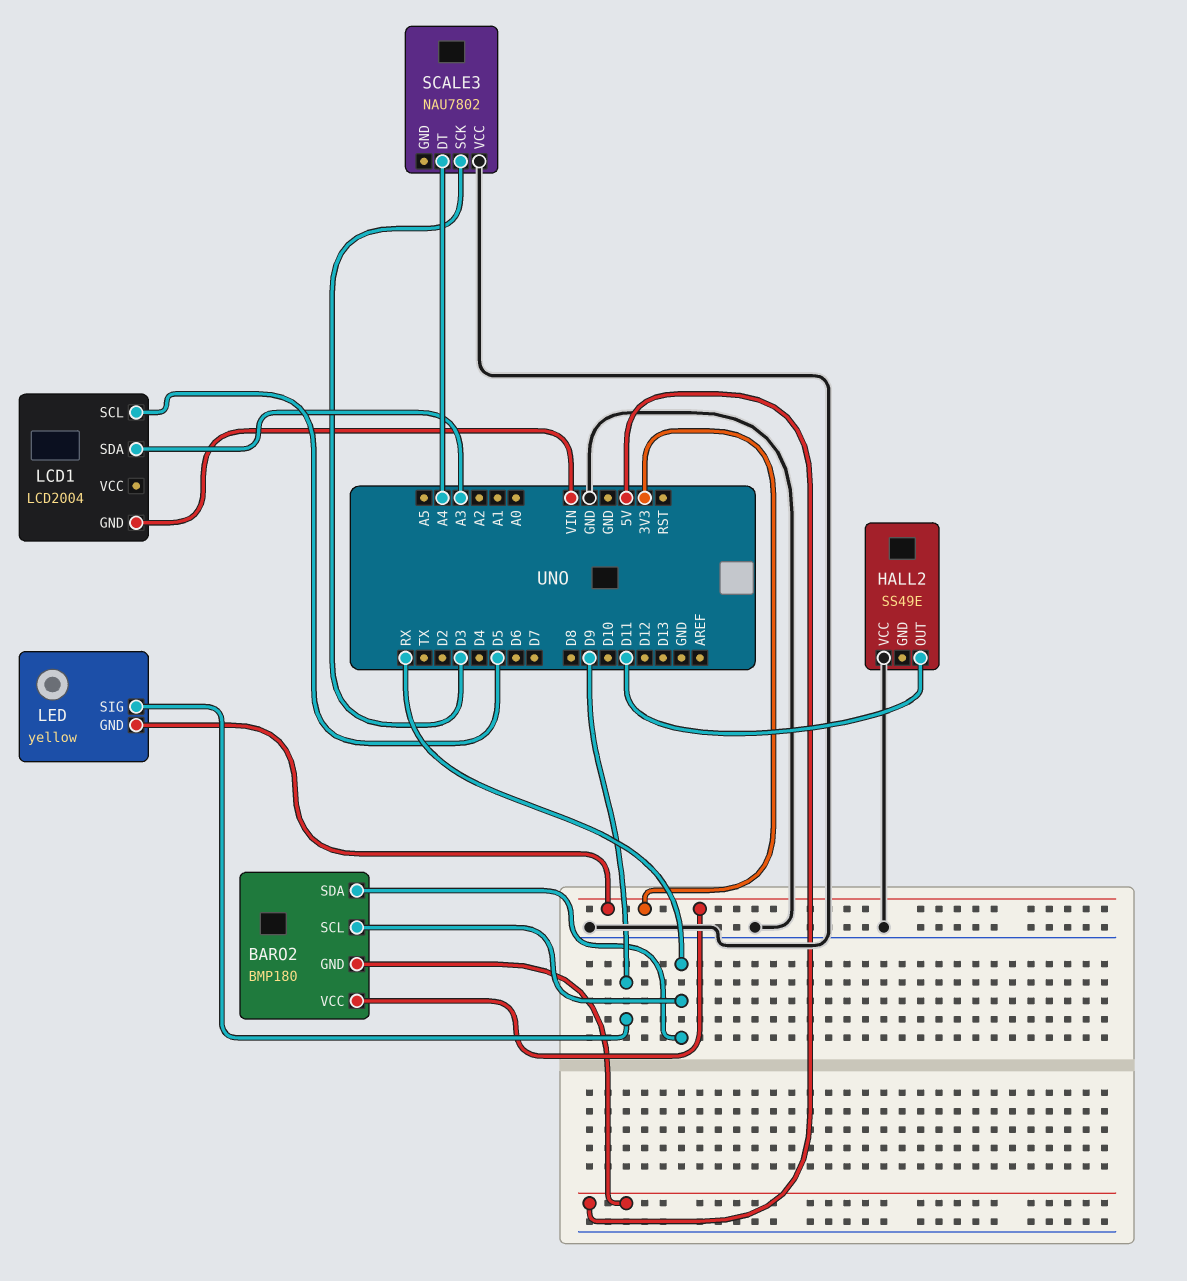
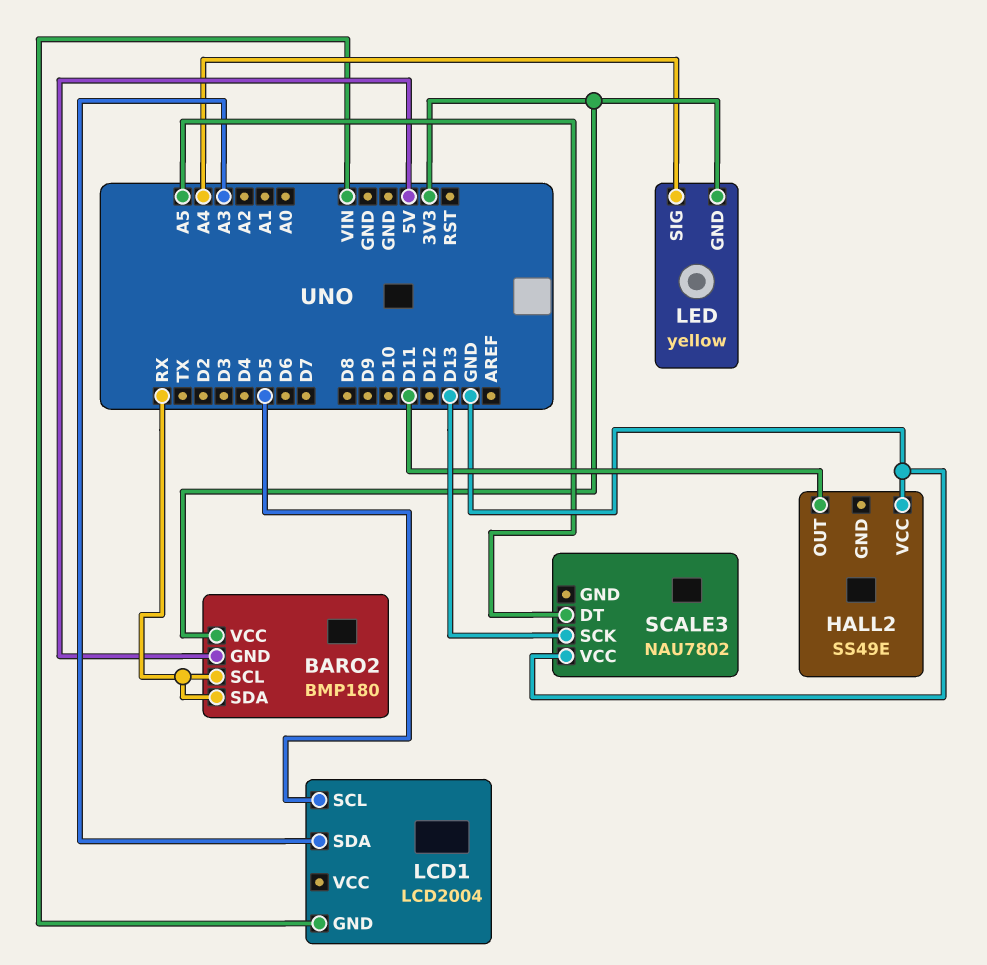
LED pin SIG: D9 -> A4
SCALE3 pin DT: A4 -> A5
SCALE3 pin SCK: D3 -> D13

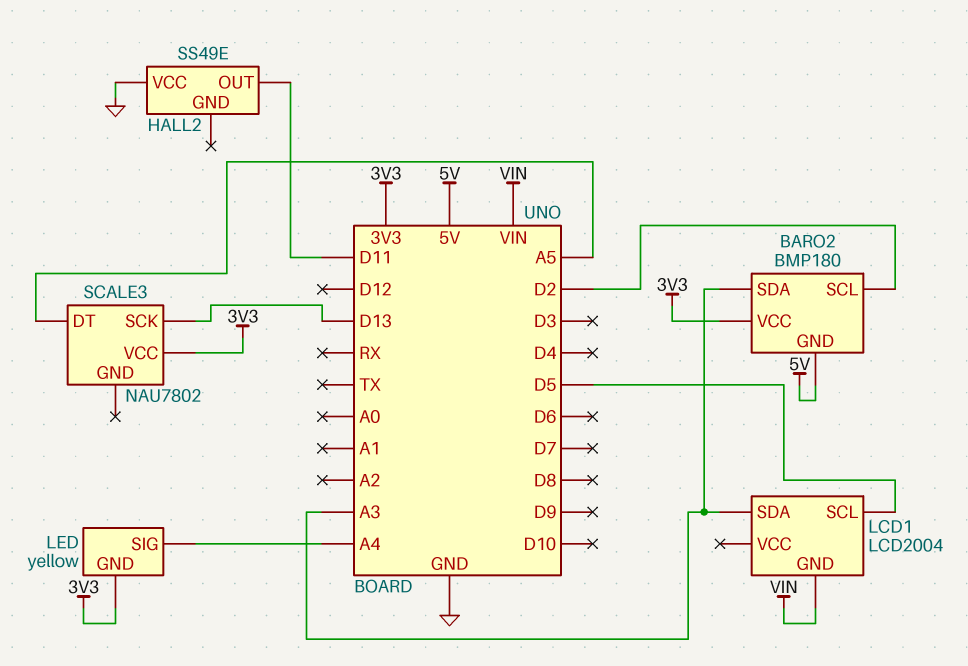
BARO2 pin SCL: RX -> D2
BARO2 pin SDA: RX -> A3
SCALE3 pin VCC: GND -> 3V3

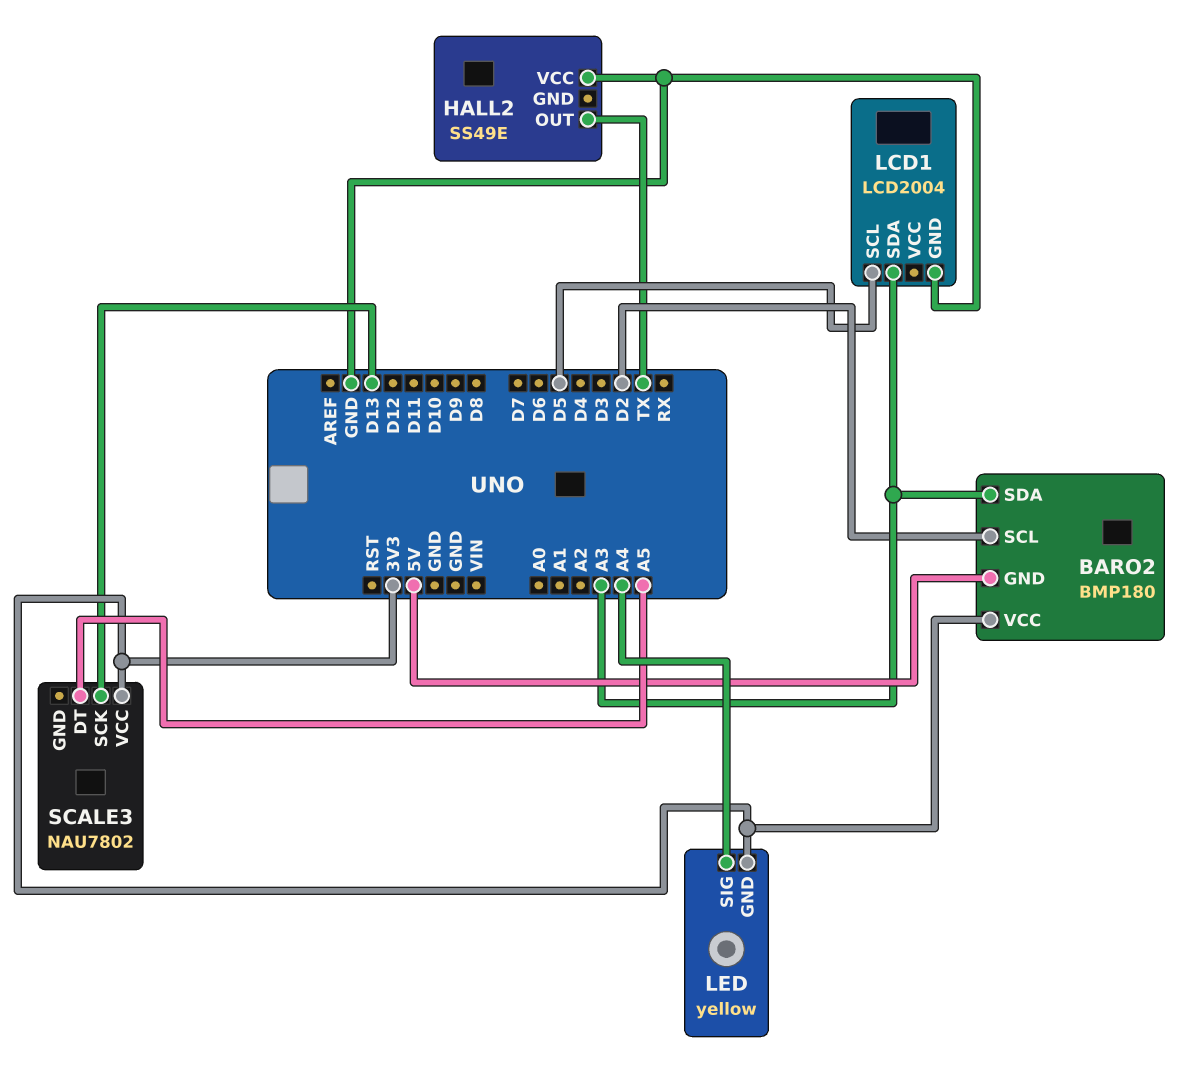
HALL2 pin OUT: D11 -> TX
LCD1 pin GND: VIN -> GND

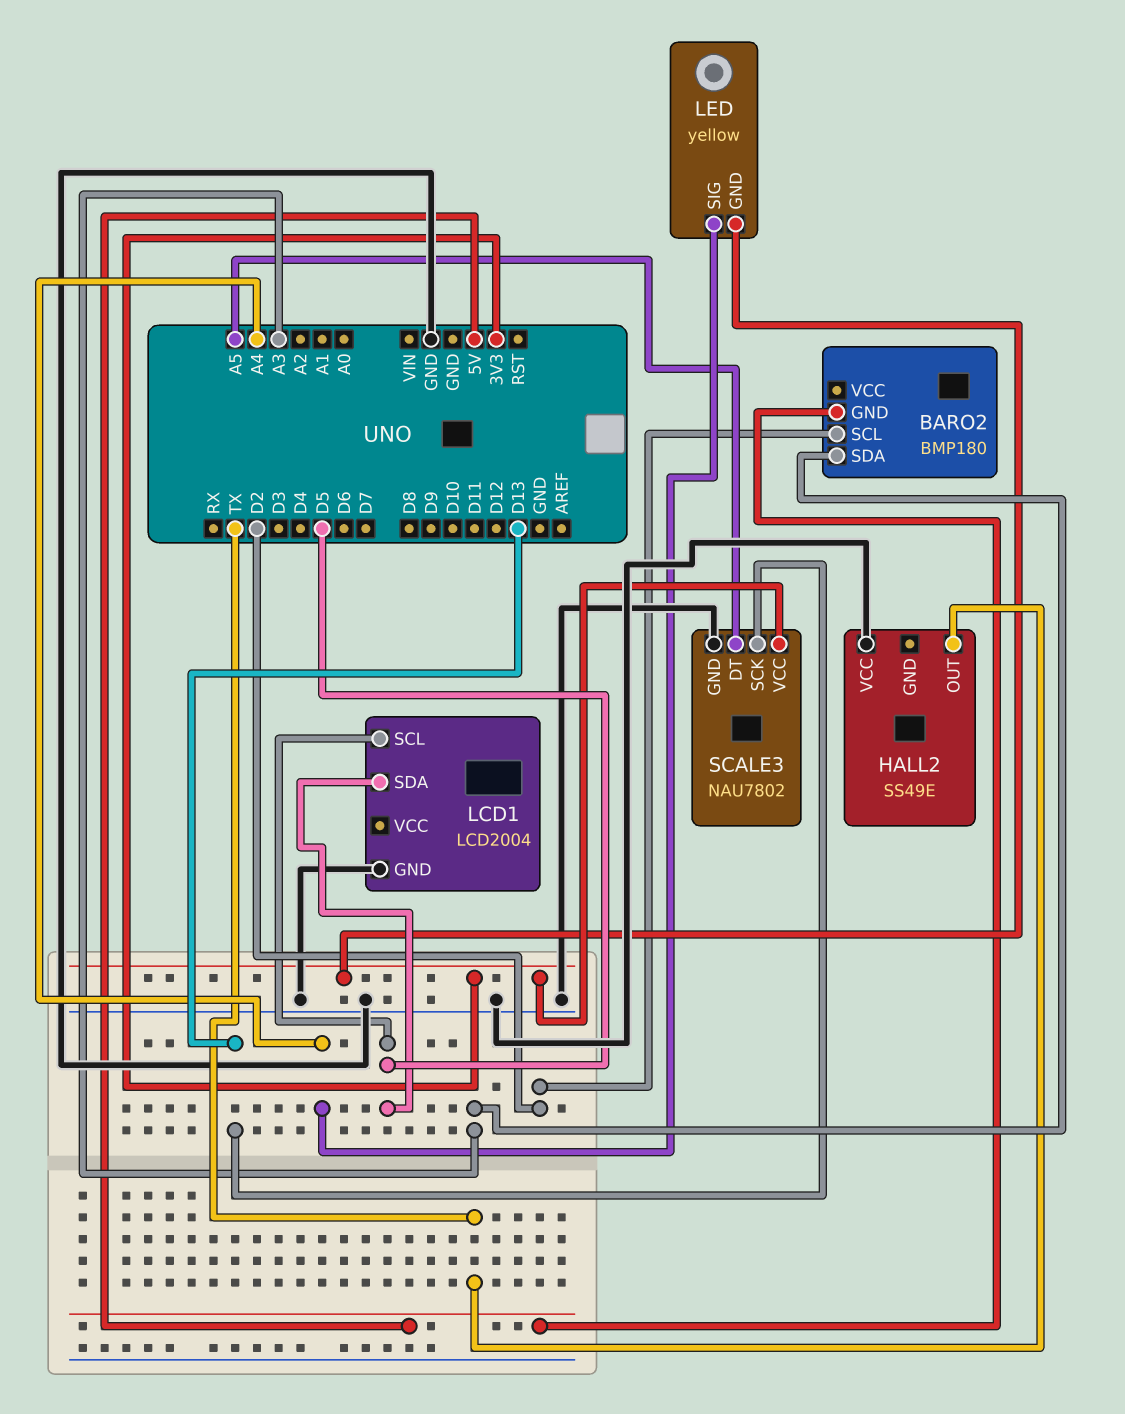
BARO2 pin VCC: 3V3 -> none
LCD1 pin SDA: A3 -> D5
SCALE3 pin GND: none -> GND

